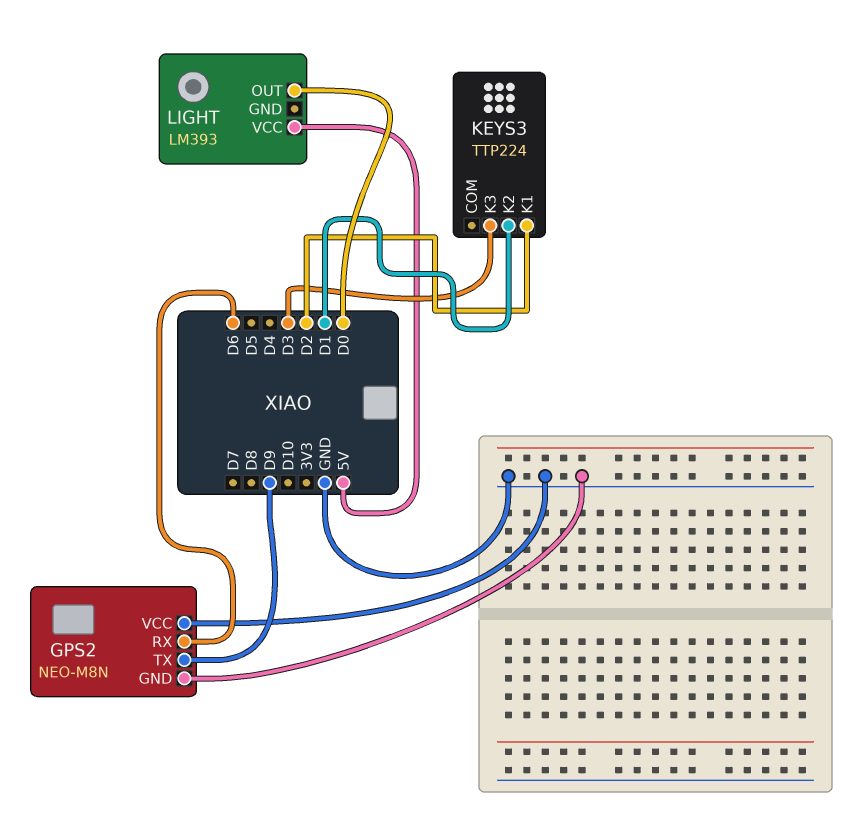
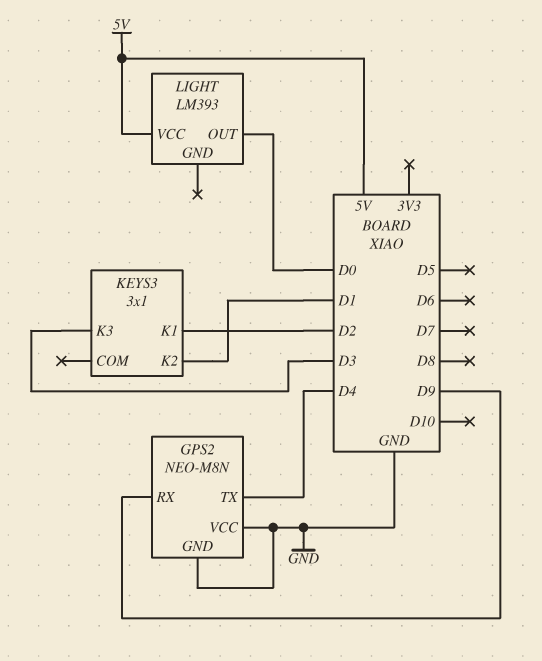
GPS2 pin RX: D6 -> D9
GPS2 pin TX: D9 -> D4
KEYS3: TTP224 -> 3x1

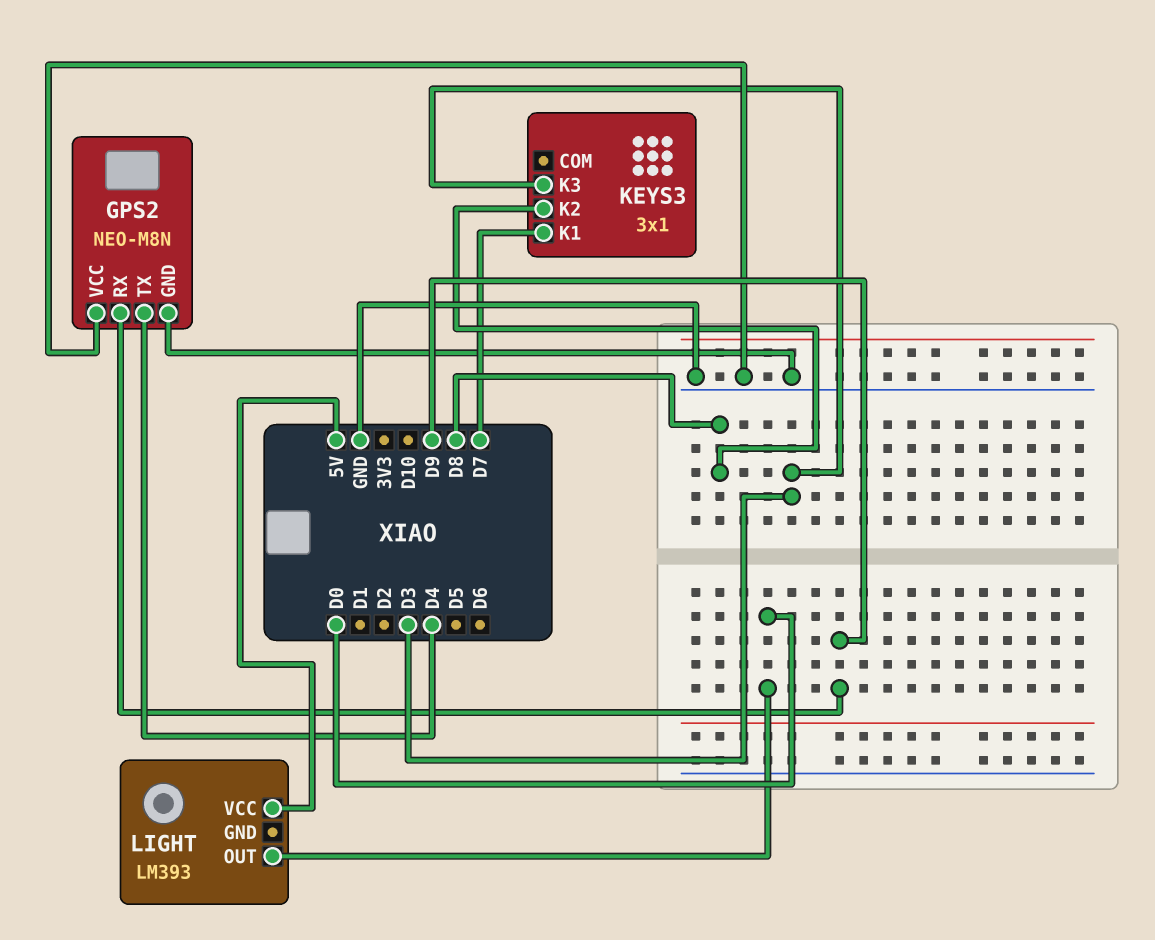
KEYS3 pin K1: D2 -> D7
KEYS3 pin K2: D1 -> D8

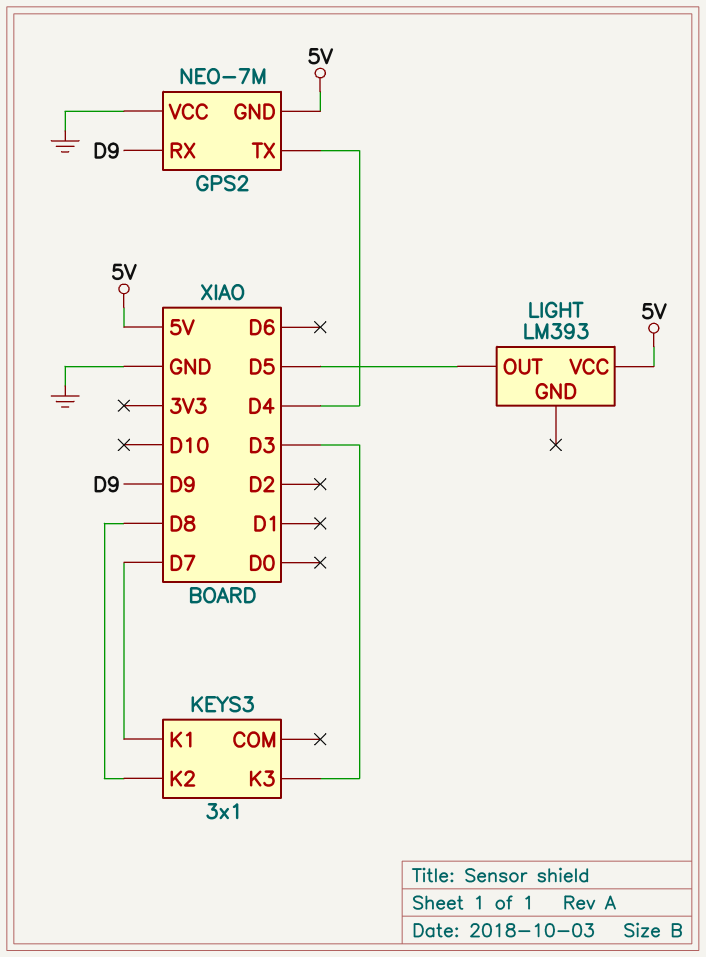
GPS2: NEO-M8N -> NEO-7M
GPS2 pin GND: GND -> 5V
LIGHT pin OUT: D0 -> D5

